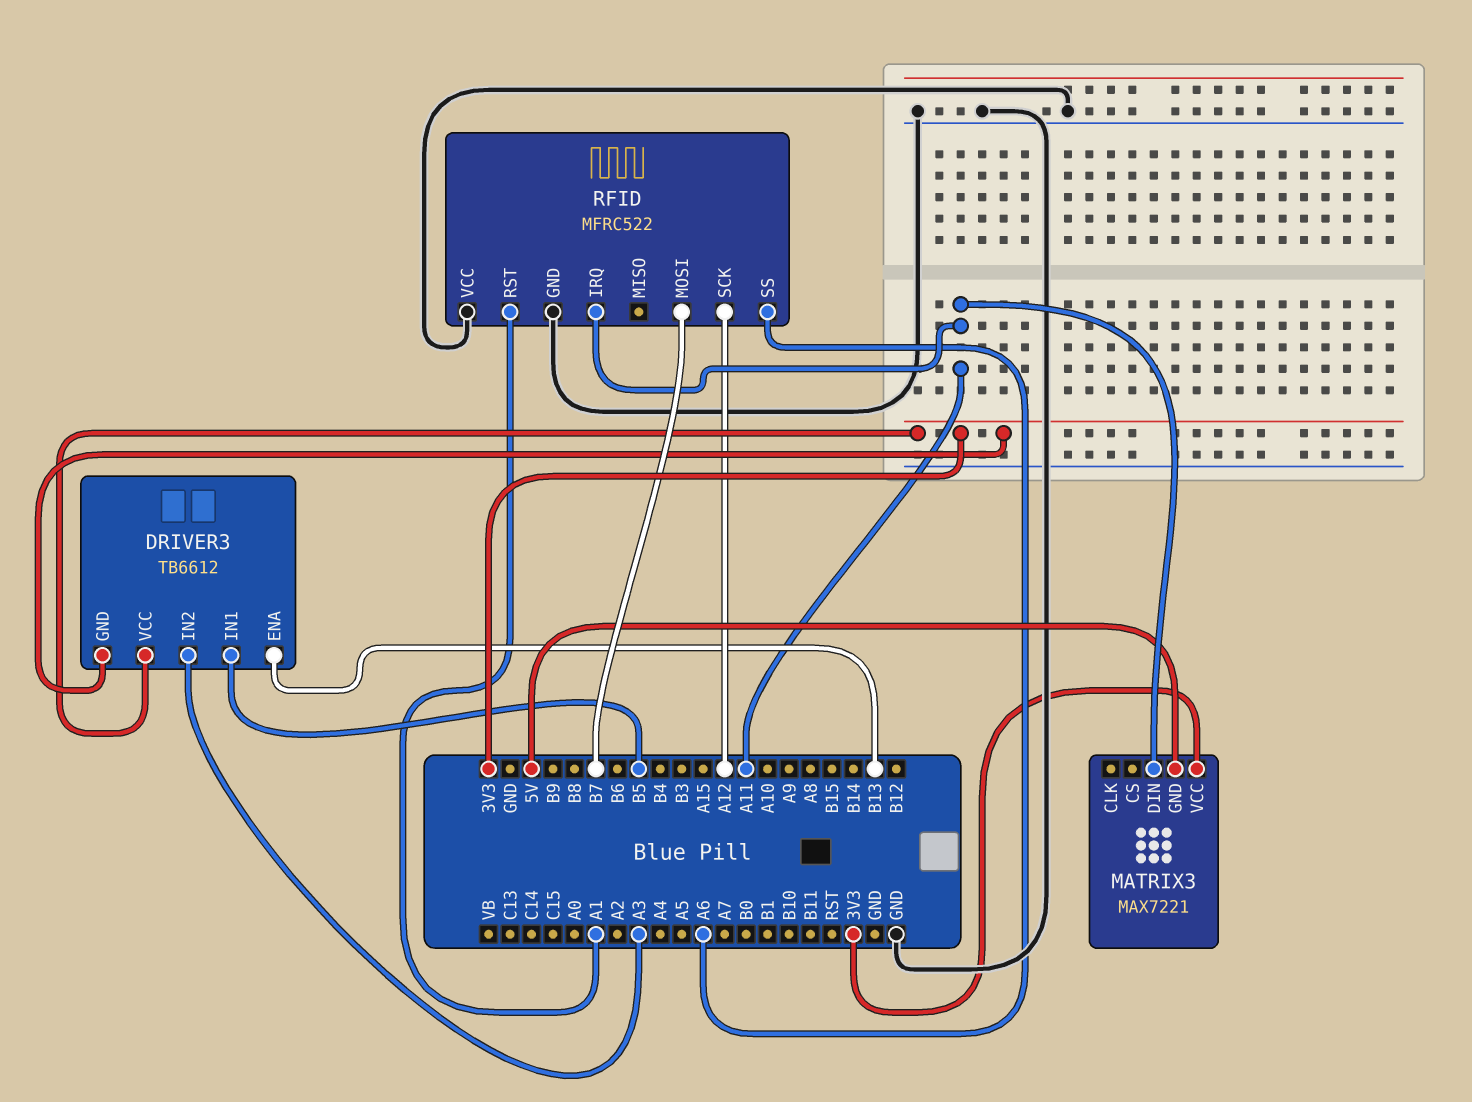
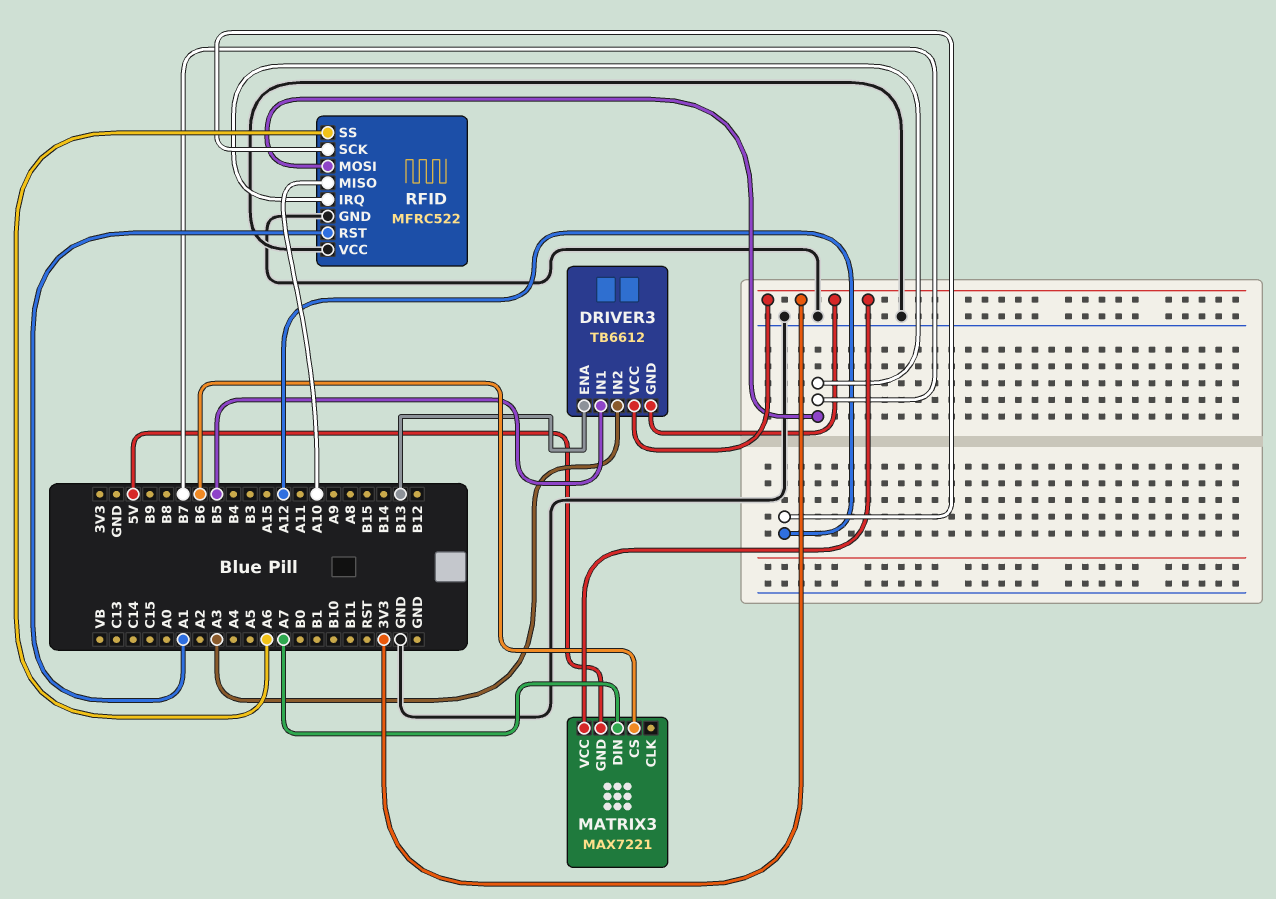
MATRIX3 pin CS: none -> B6
MATRIX3 pin DIN: A11 -> A7
RFID pin IRQ: A11 -> B7
RFID pin MISO: none -> A10

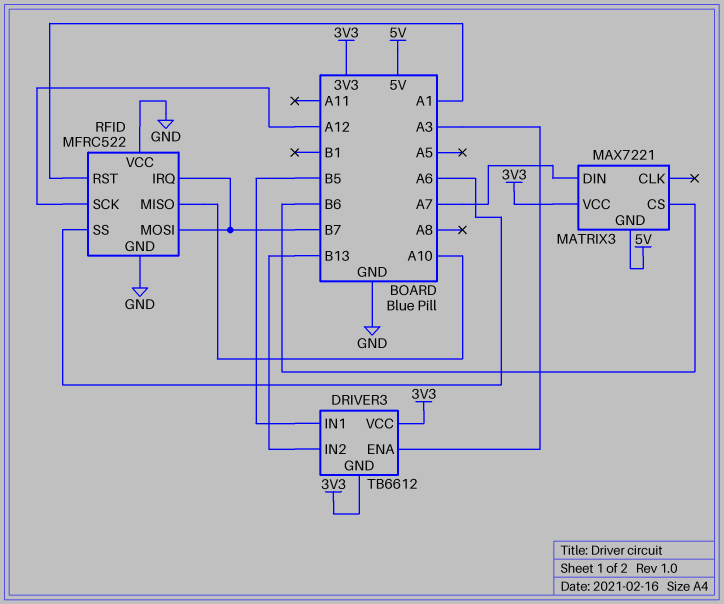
DRIVER3 pin ENA: B13 -> A3
DRIVER3 pin IN2: A3 -> B13

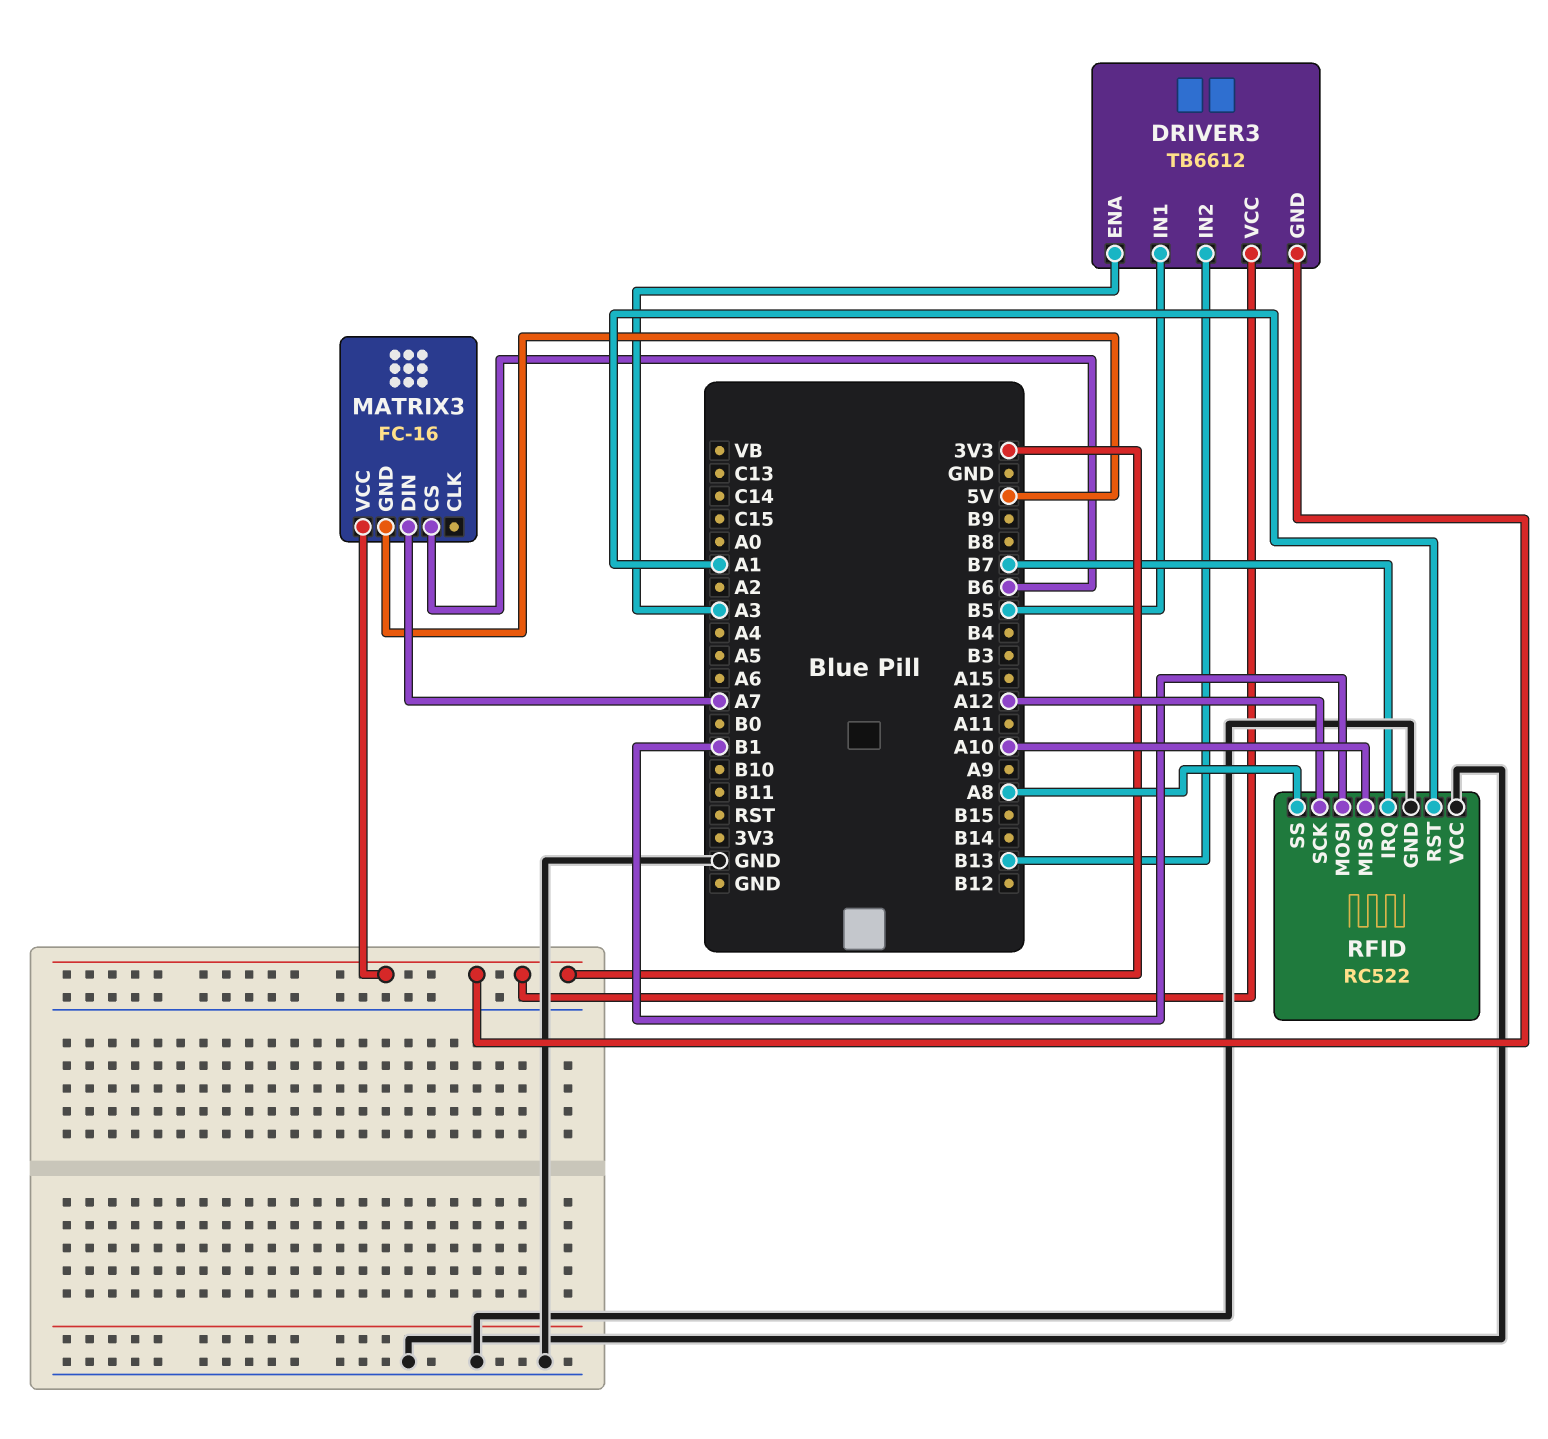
MATRIX3: MAX7221 -> FC-16
RFID: MFRC522 -> RC522
RFID pin MOSI: B7 -> B1
RFID pin SS: A6 -> A8

